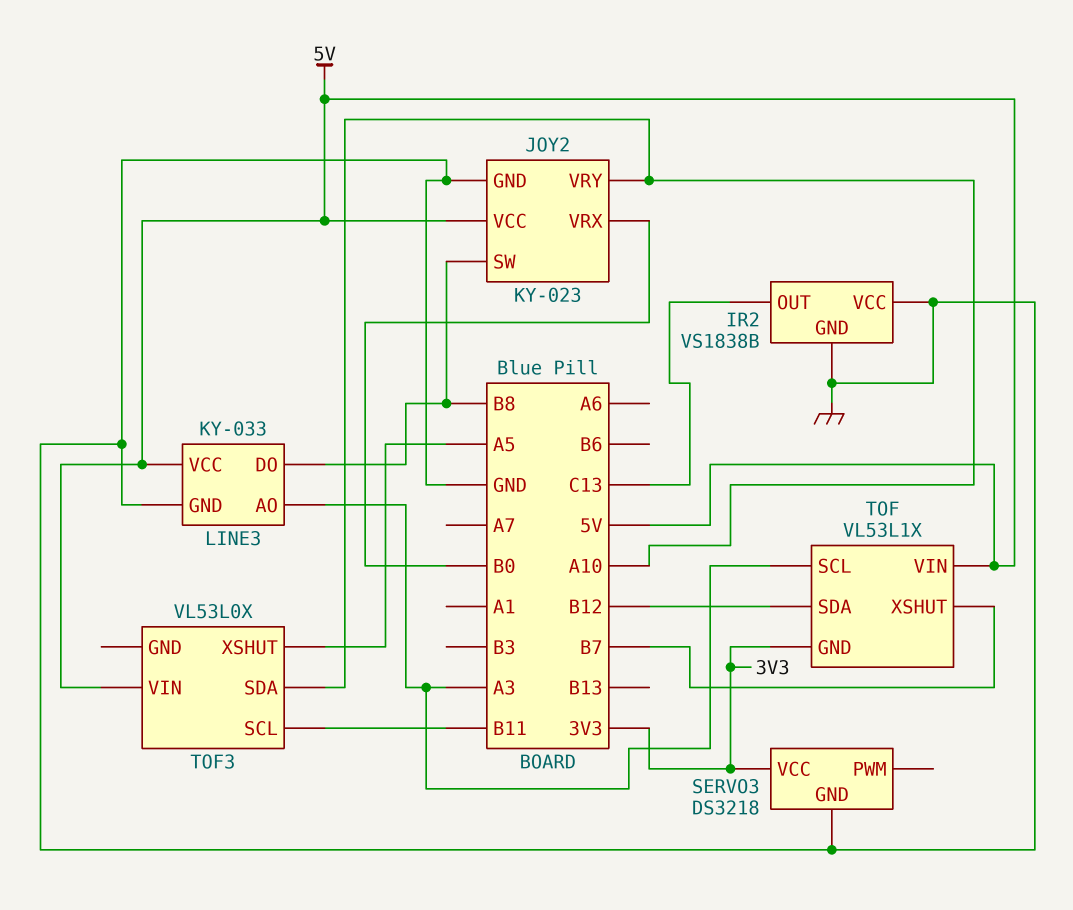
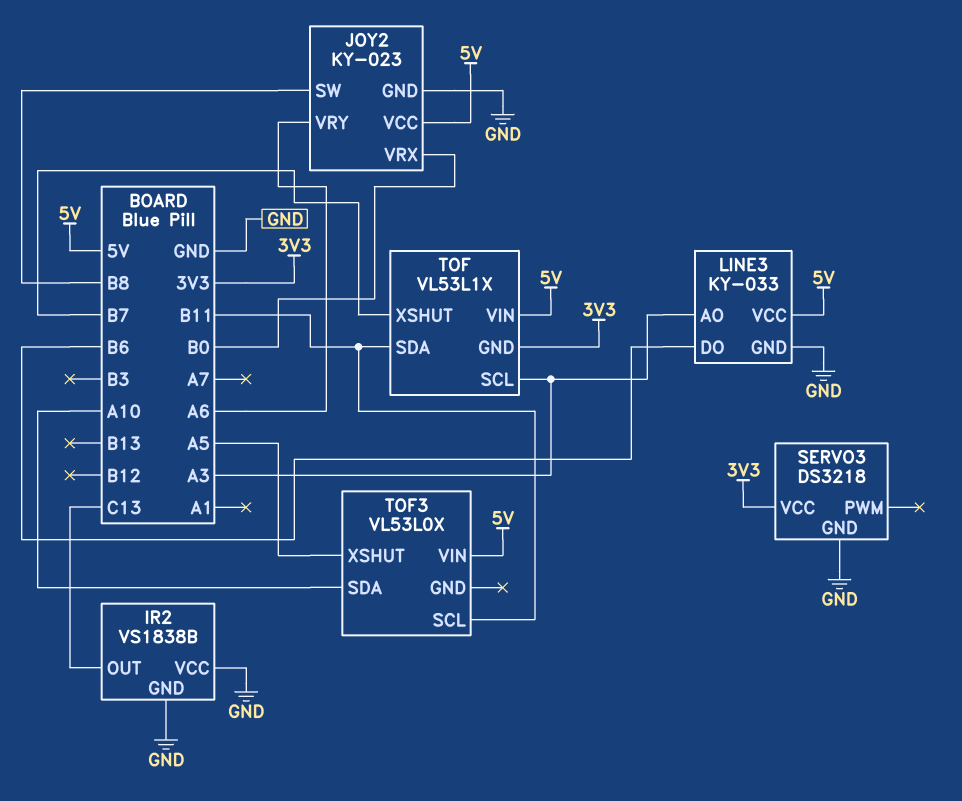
JOY2 pin VRY: A10 -> A6
LINE3 pin DO: B8 -> B6
TOF pin SDA: B12 -> B11

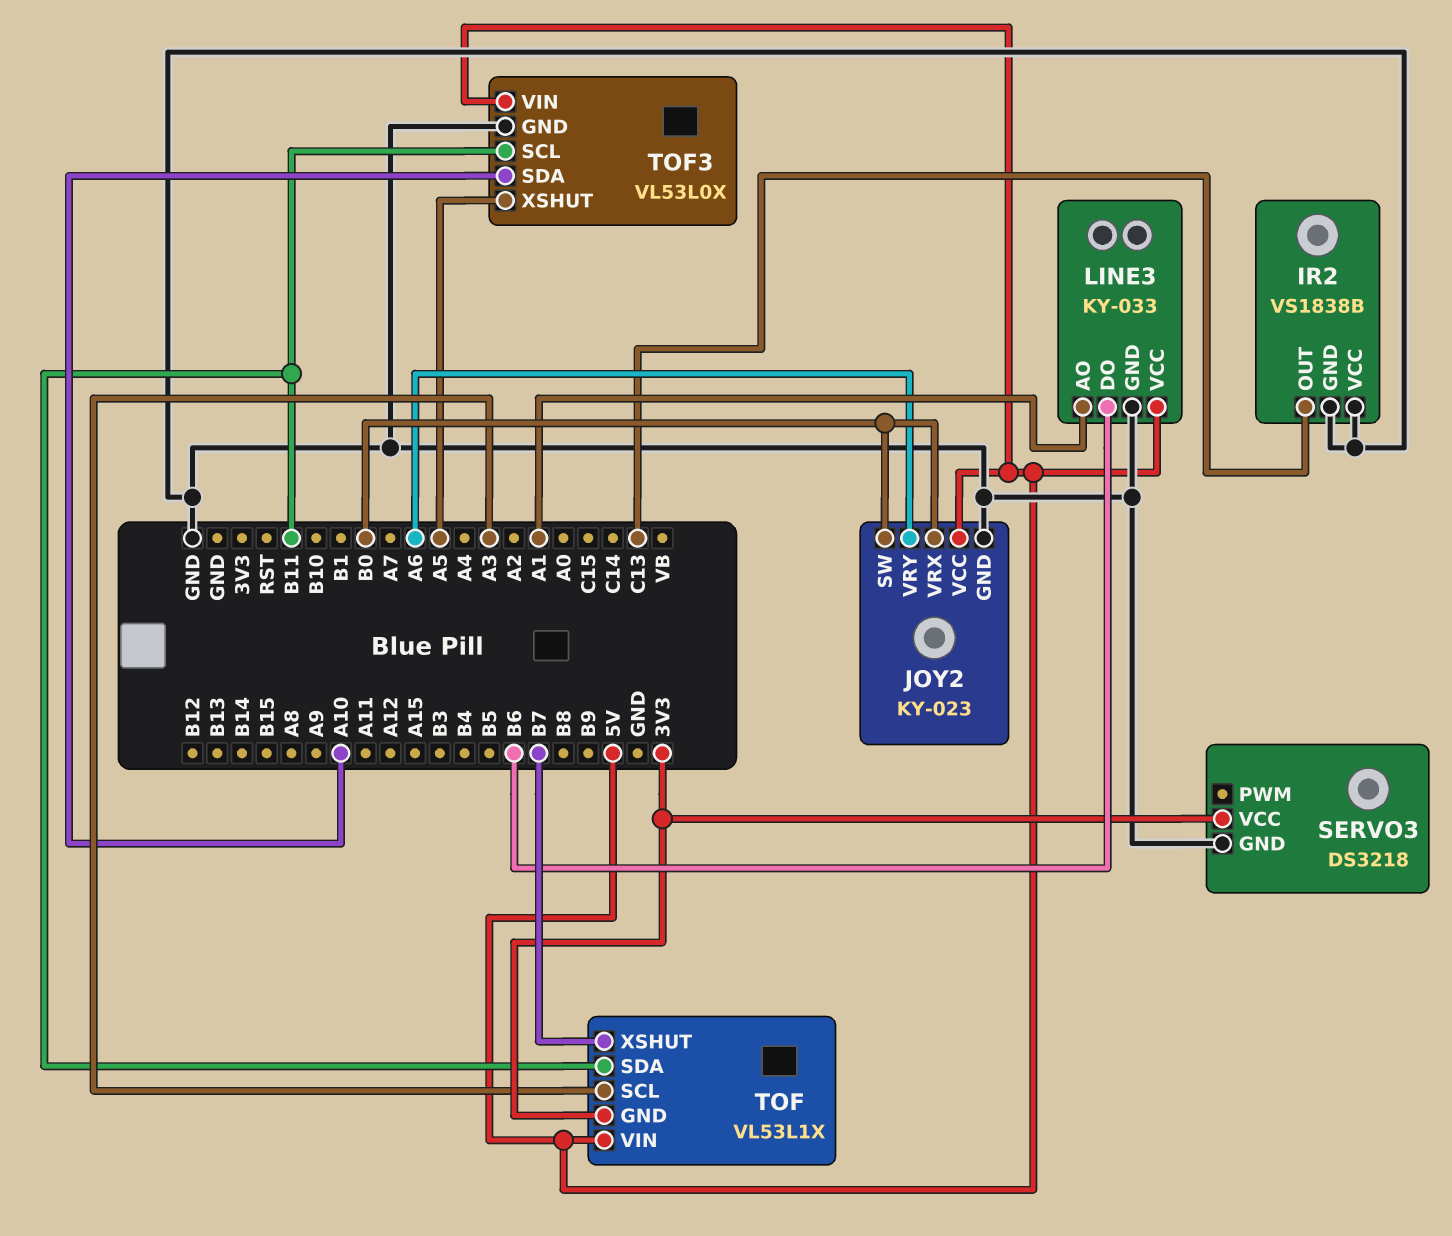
JOY2 pin SW: B8 -> B0
LINE3 pin AO: A3 -> A1
TOF3 pin GND: none -> GND

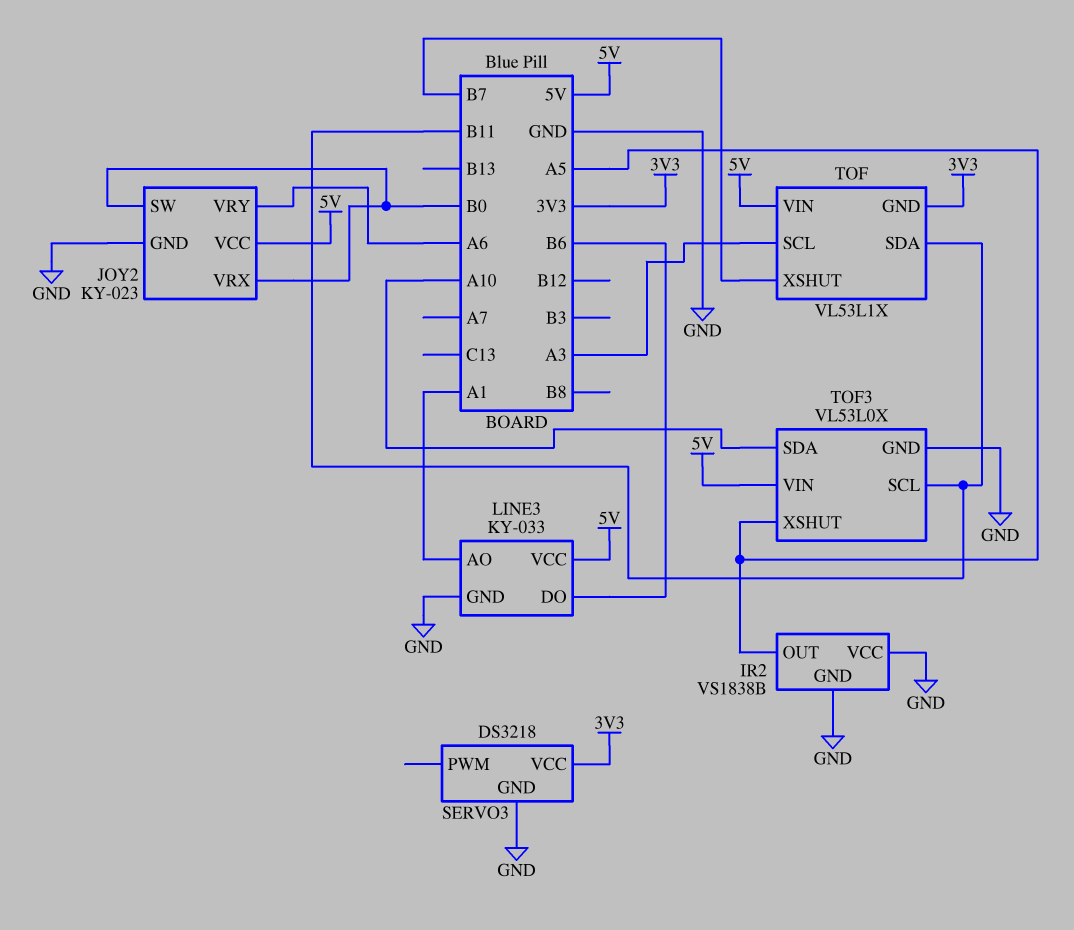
IR2 pin OUT: C13 -> A5

